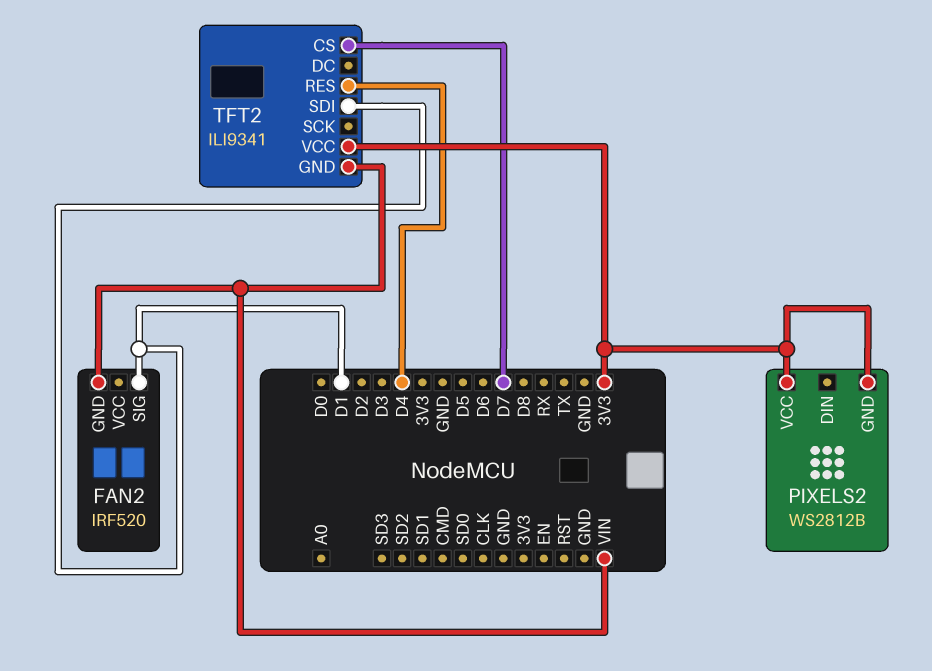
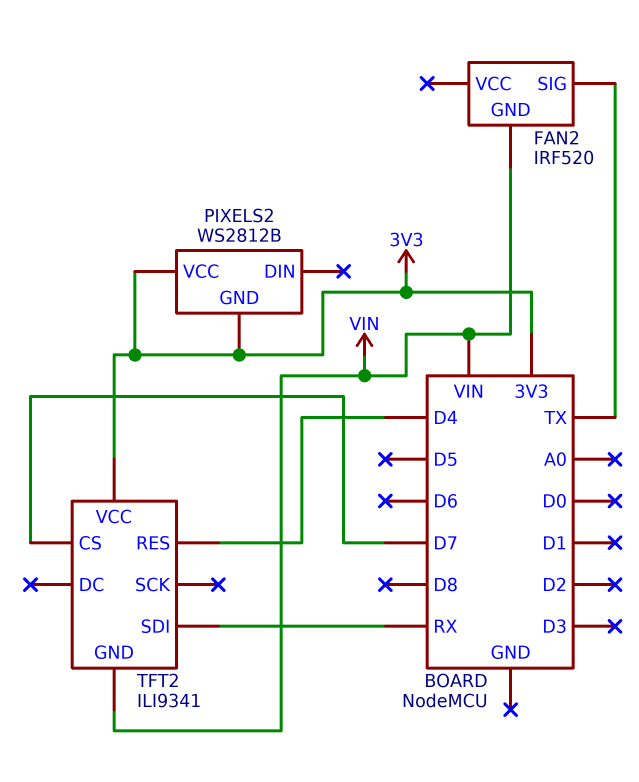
FAN2 pin SIG: D1 -> TX
TFT2 pin SDI: D1 -> RX

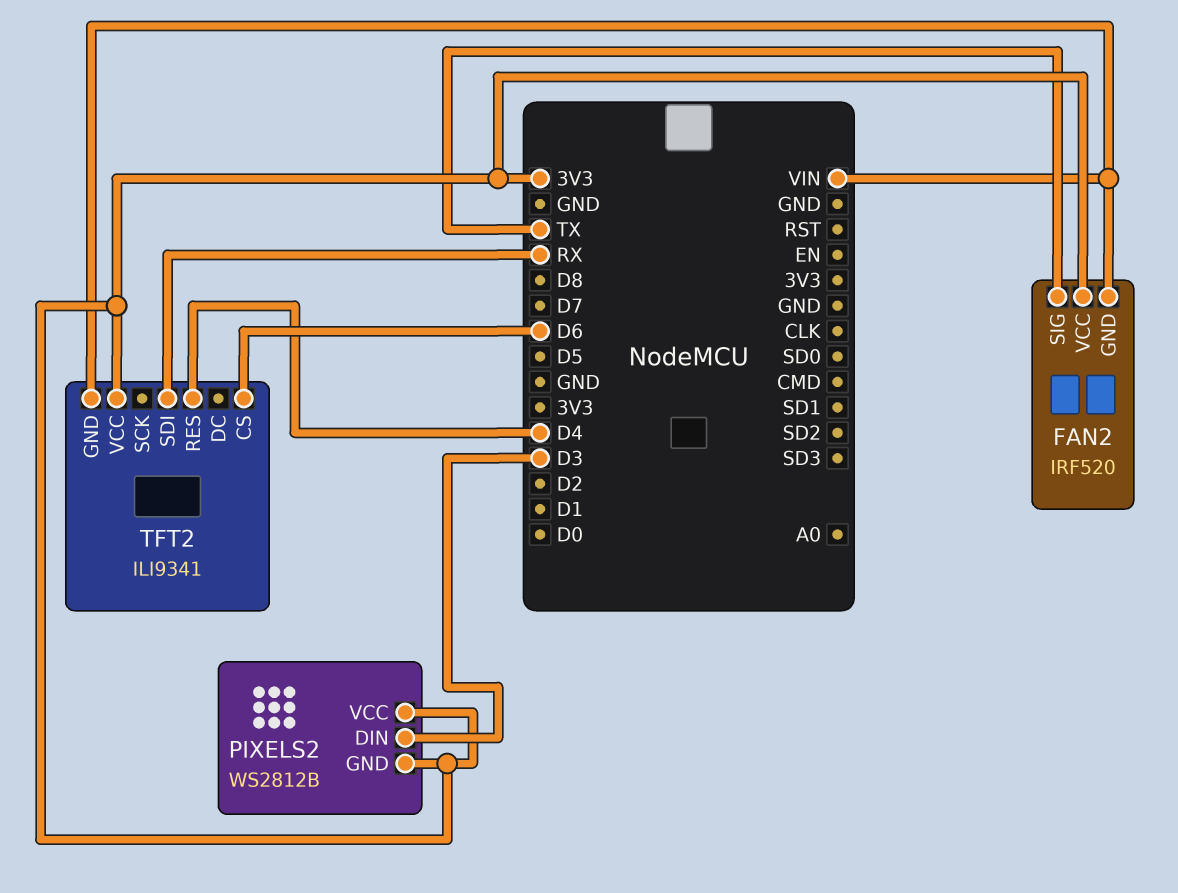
FAN2 pin VCC: none -> 3V3
PIXELS2 pin DIN: none -> D3
TFT2 pin CS: D7 -> D6

